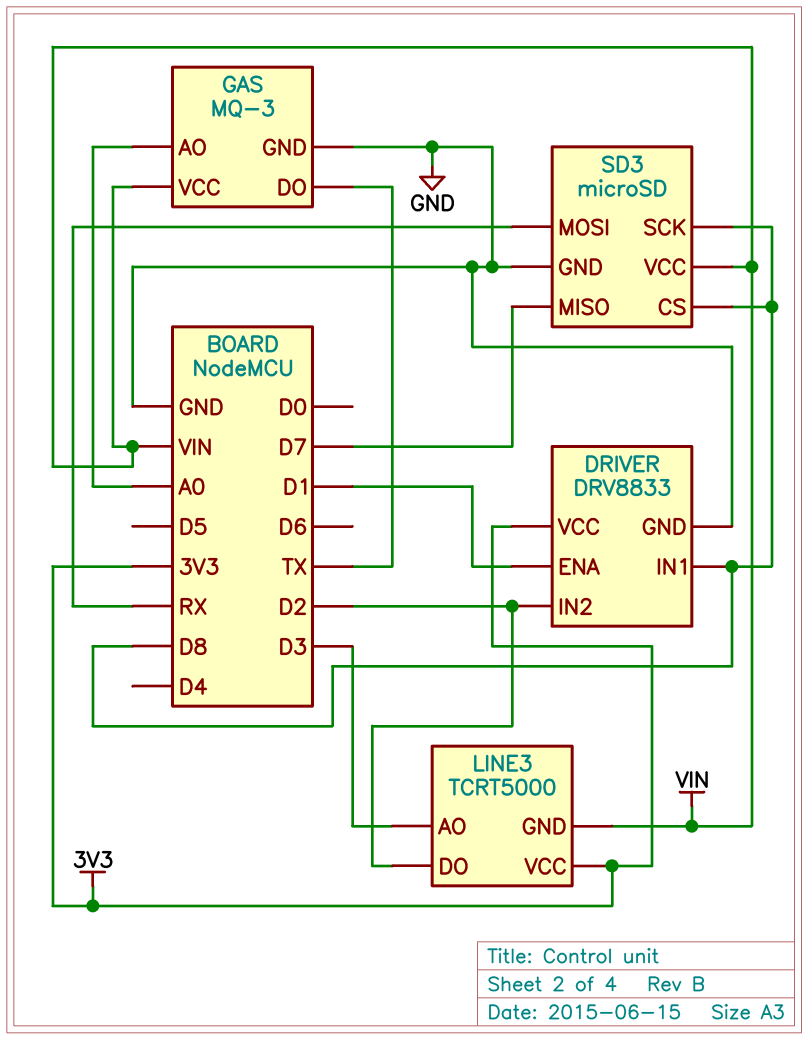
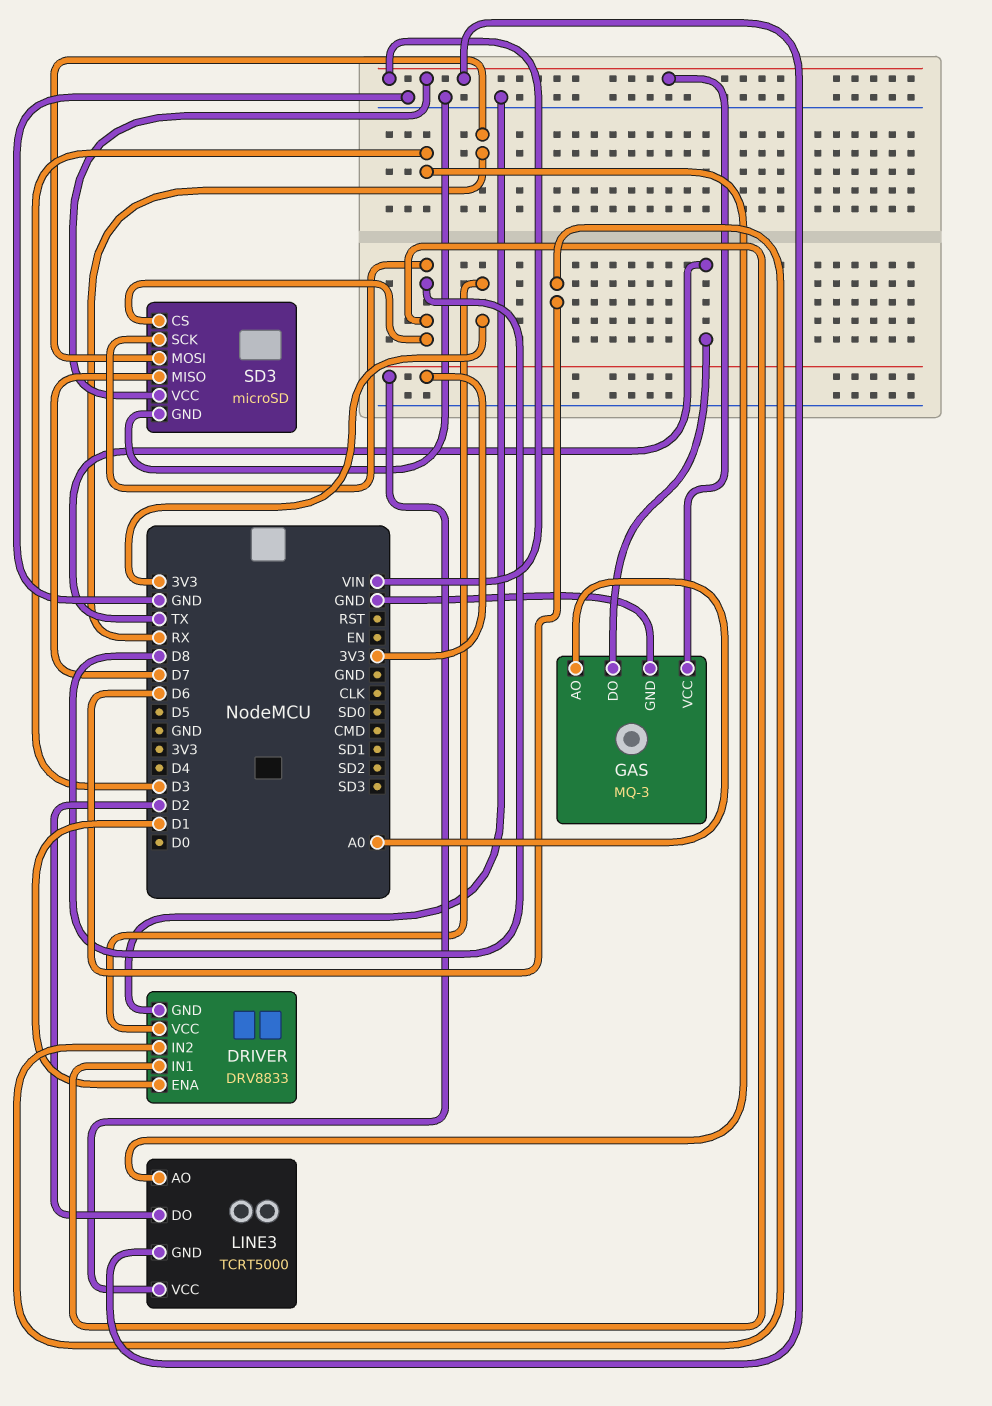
DRIVER pin IN2: D2 -> D6

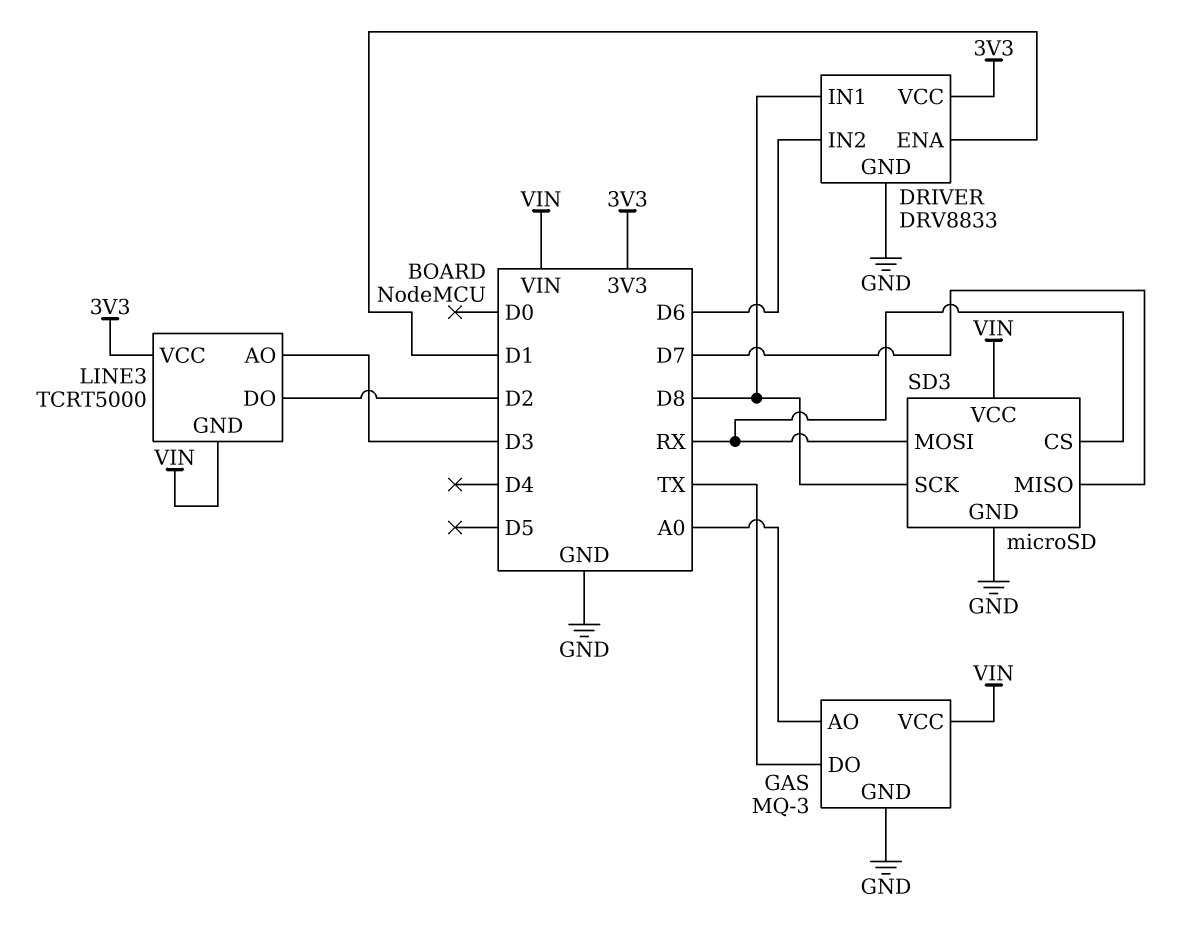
SD3 pin CS: D8 -> RX

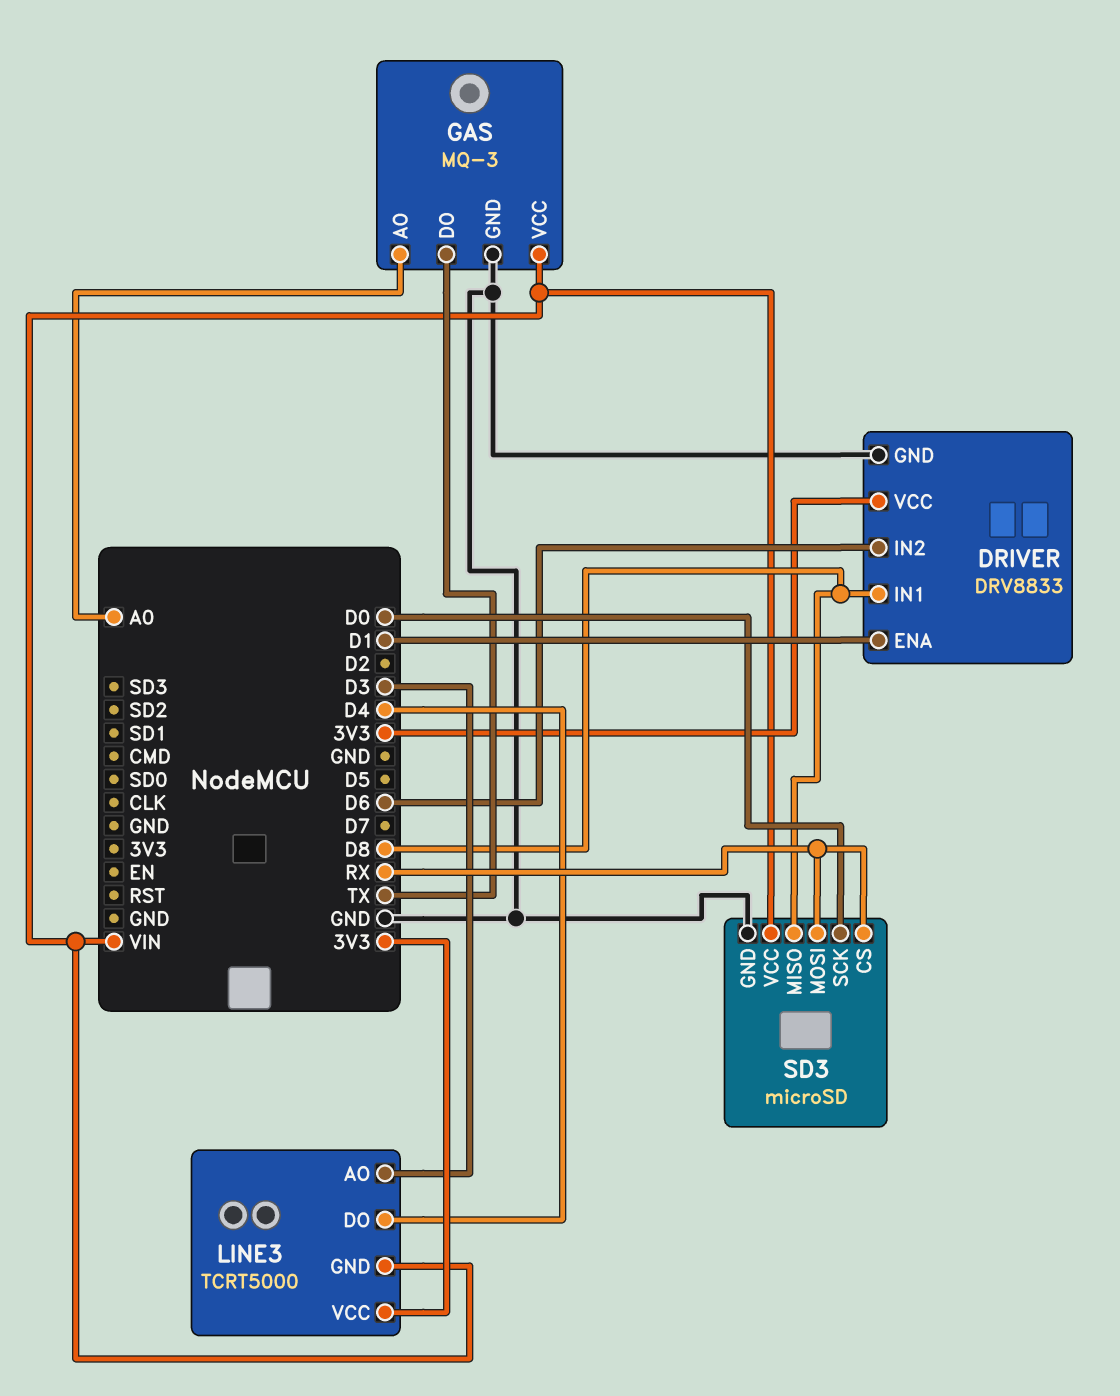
LINE3 pin DO: D2 -> D4
SD3 pin MISO: D7 -> D8
SD3 pin SCK: D8 -> D0

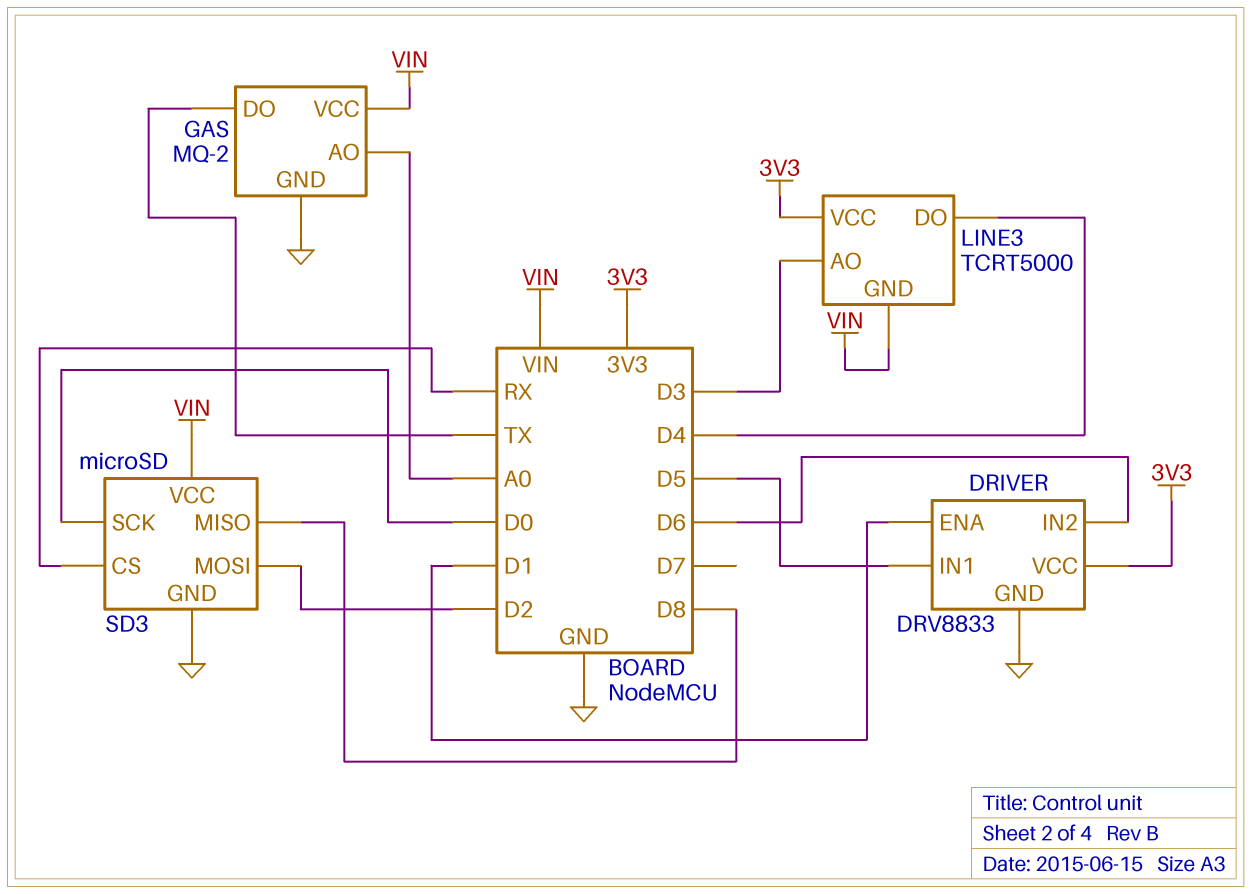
DRIVER pin IN1: D8 -> D5
GAS: MQ-3 -> MQ-2
SD3 pin MOSI: RX -> D2

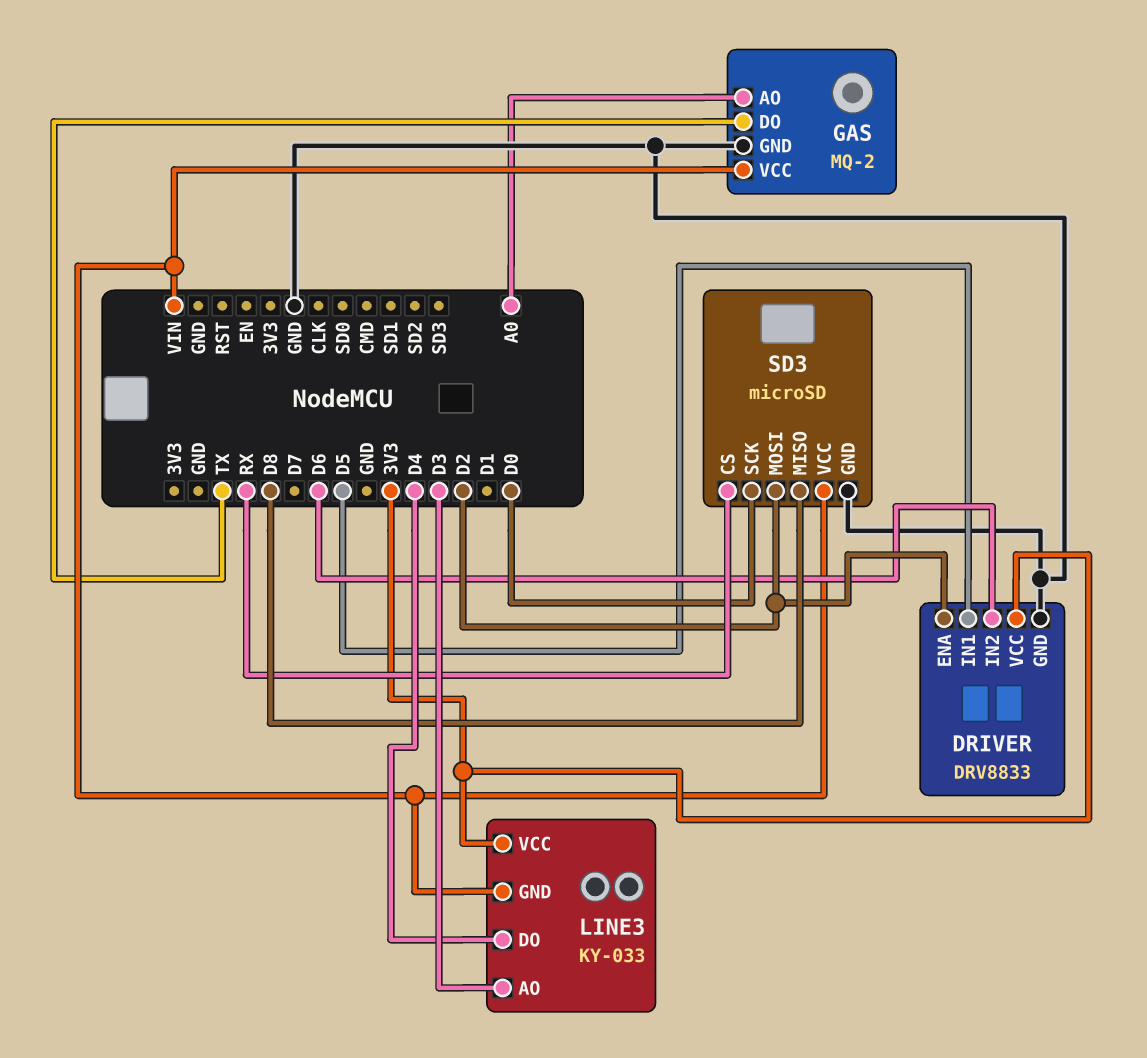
DRIVER pin ENA: D1 -> D2
LINE3: TCRT5000 -> KY-033

